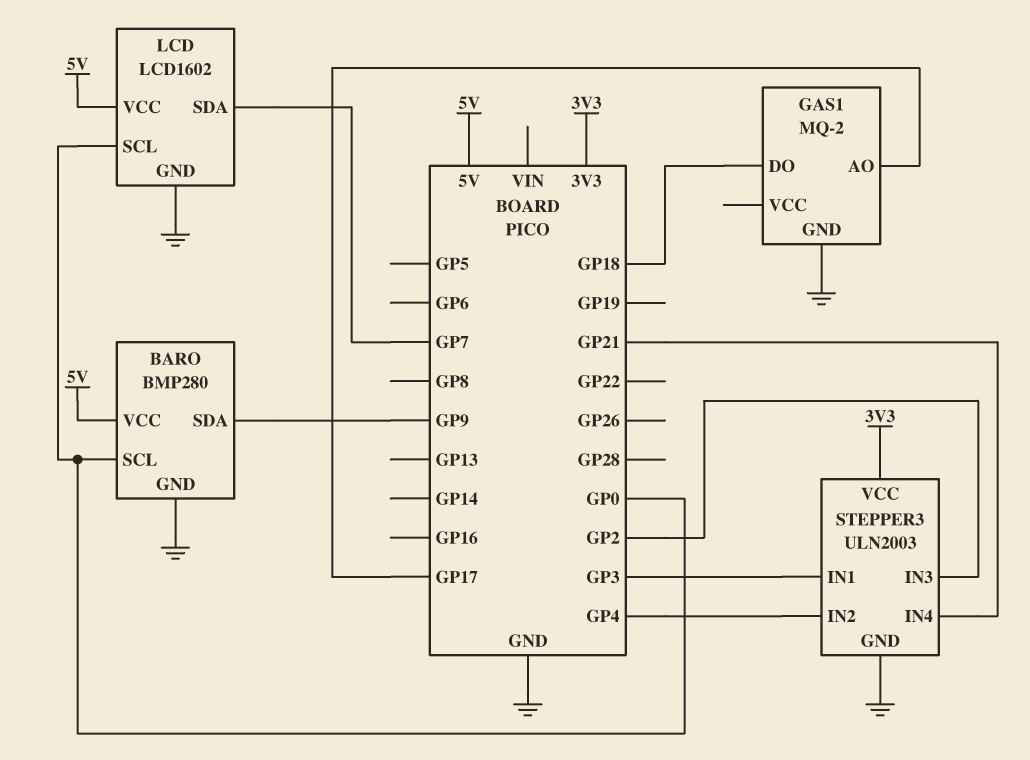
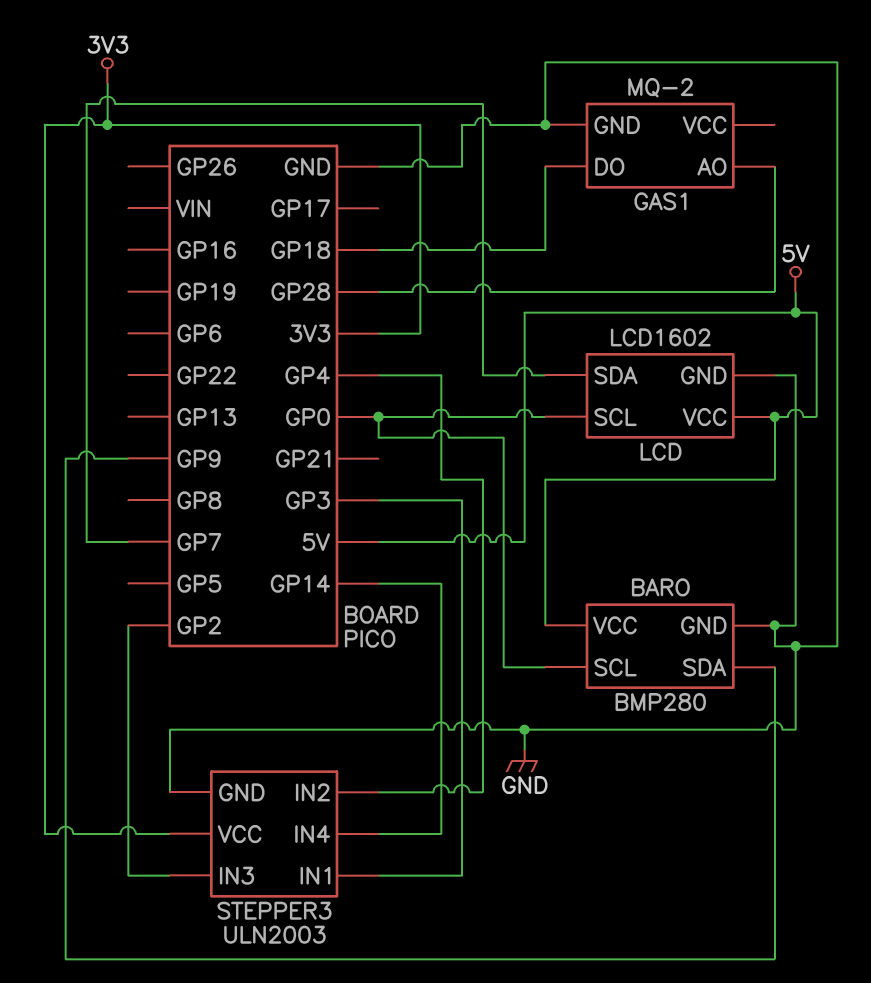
GAS1 pin AO: GP17 -> GP28
STEPPER3 pin IN4: GP21 -> GP14

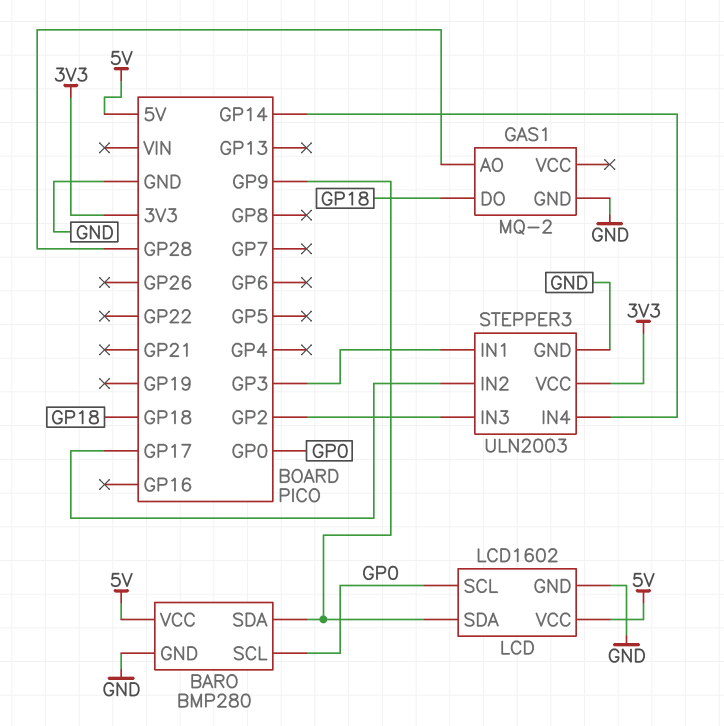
LCD pin SDA: GP7 -> GP9
STEPPER3 pin IN2: GP4 -> GP17

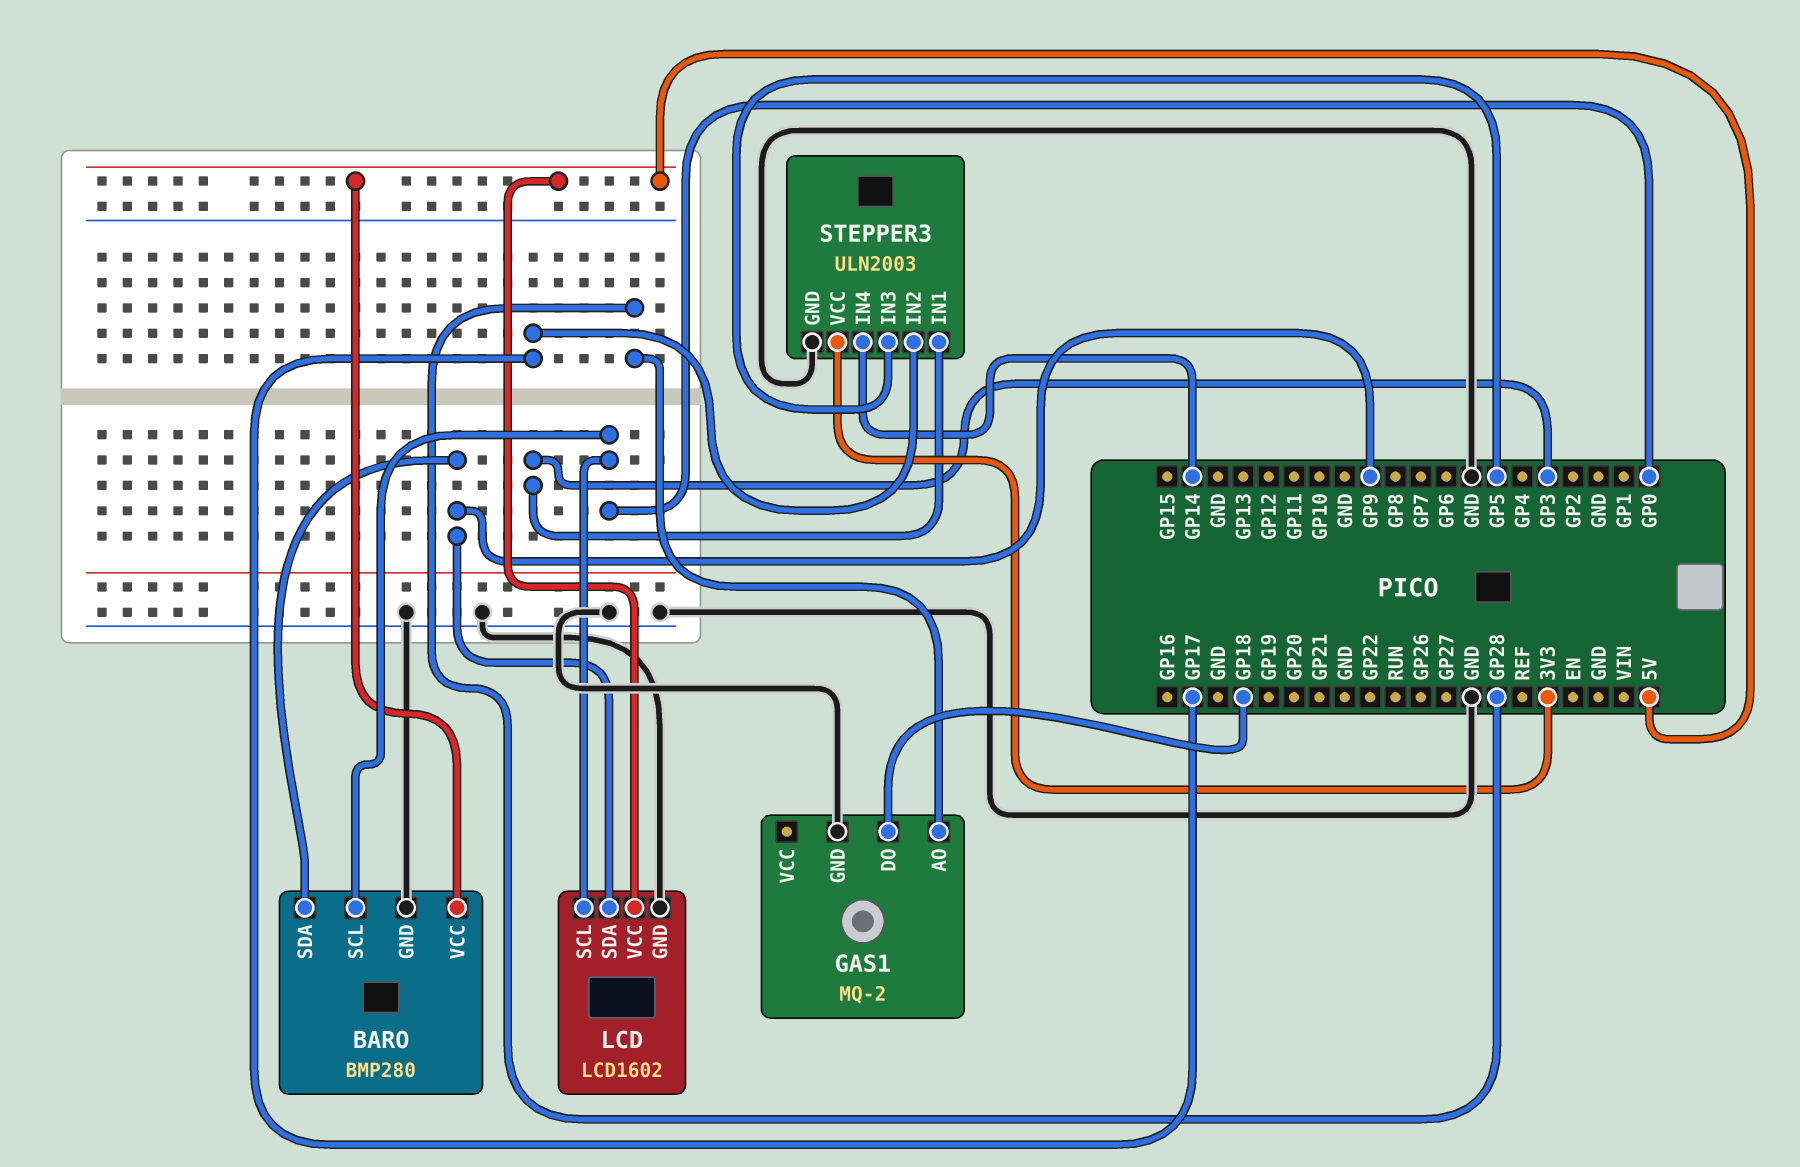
STEPPER3 pin IN3: GP2 -> GP5

